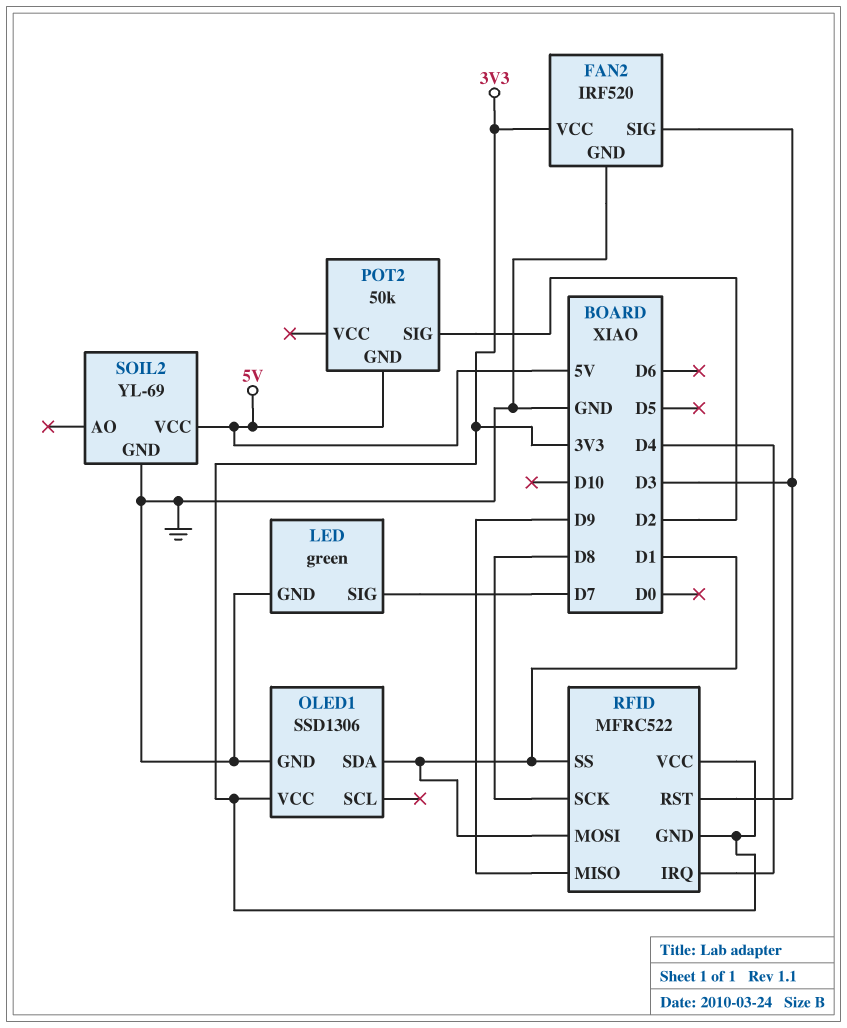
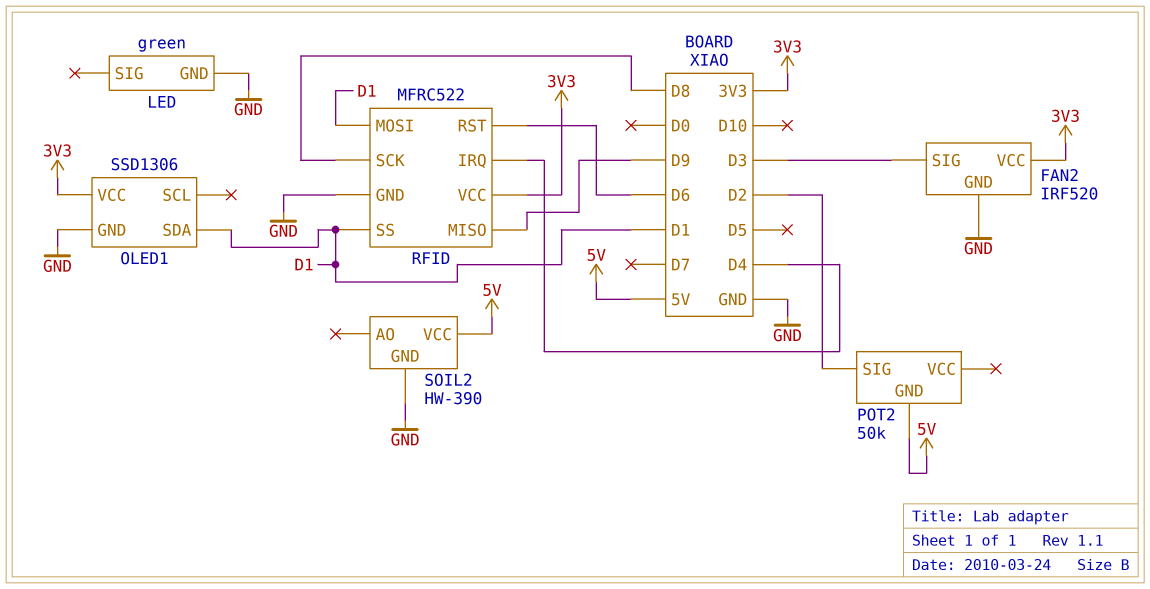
LED pin SIG: D7 -> none
RFID pin GND: 3V3 -> GND
RFID pin RST: D3 -> D6
SOIL2: YL-69 -> HW-390

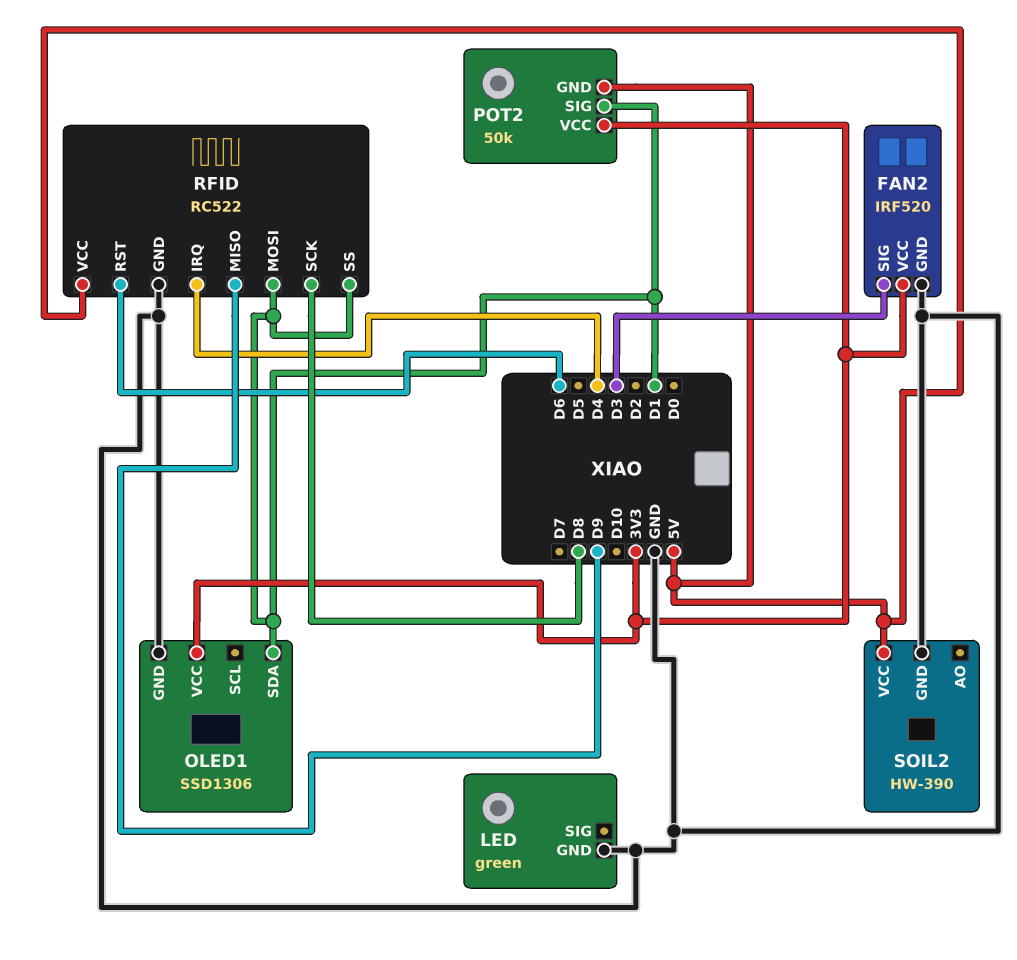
POT2 pin SIG: D2 -> D1
POT2 pin VCC: none -> 3V3
RFID: MFRC522 -> RC522
RFID pin VCC: 3V3 -> 5V

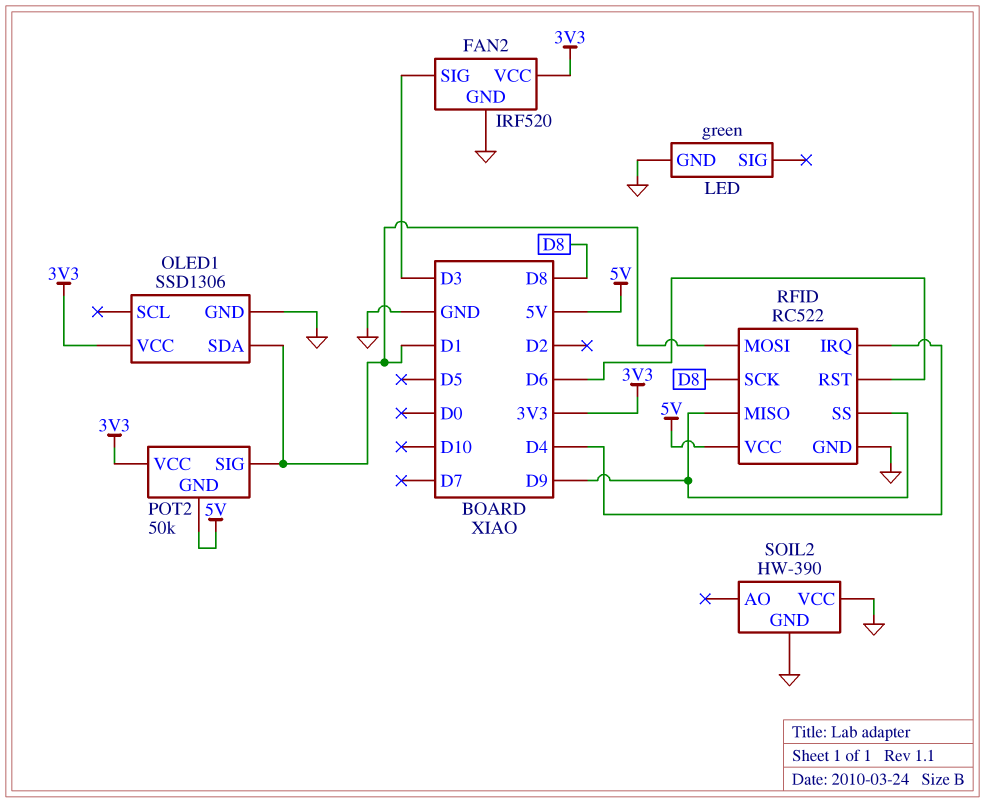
RFID pin SS: D1 -> D9
SOIL2 pin VCC: 5V -> GND

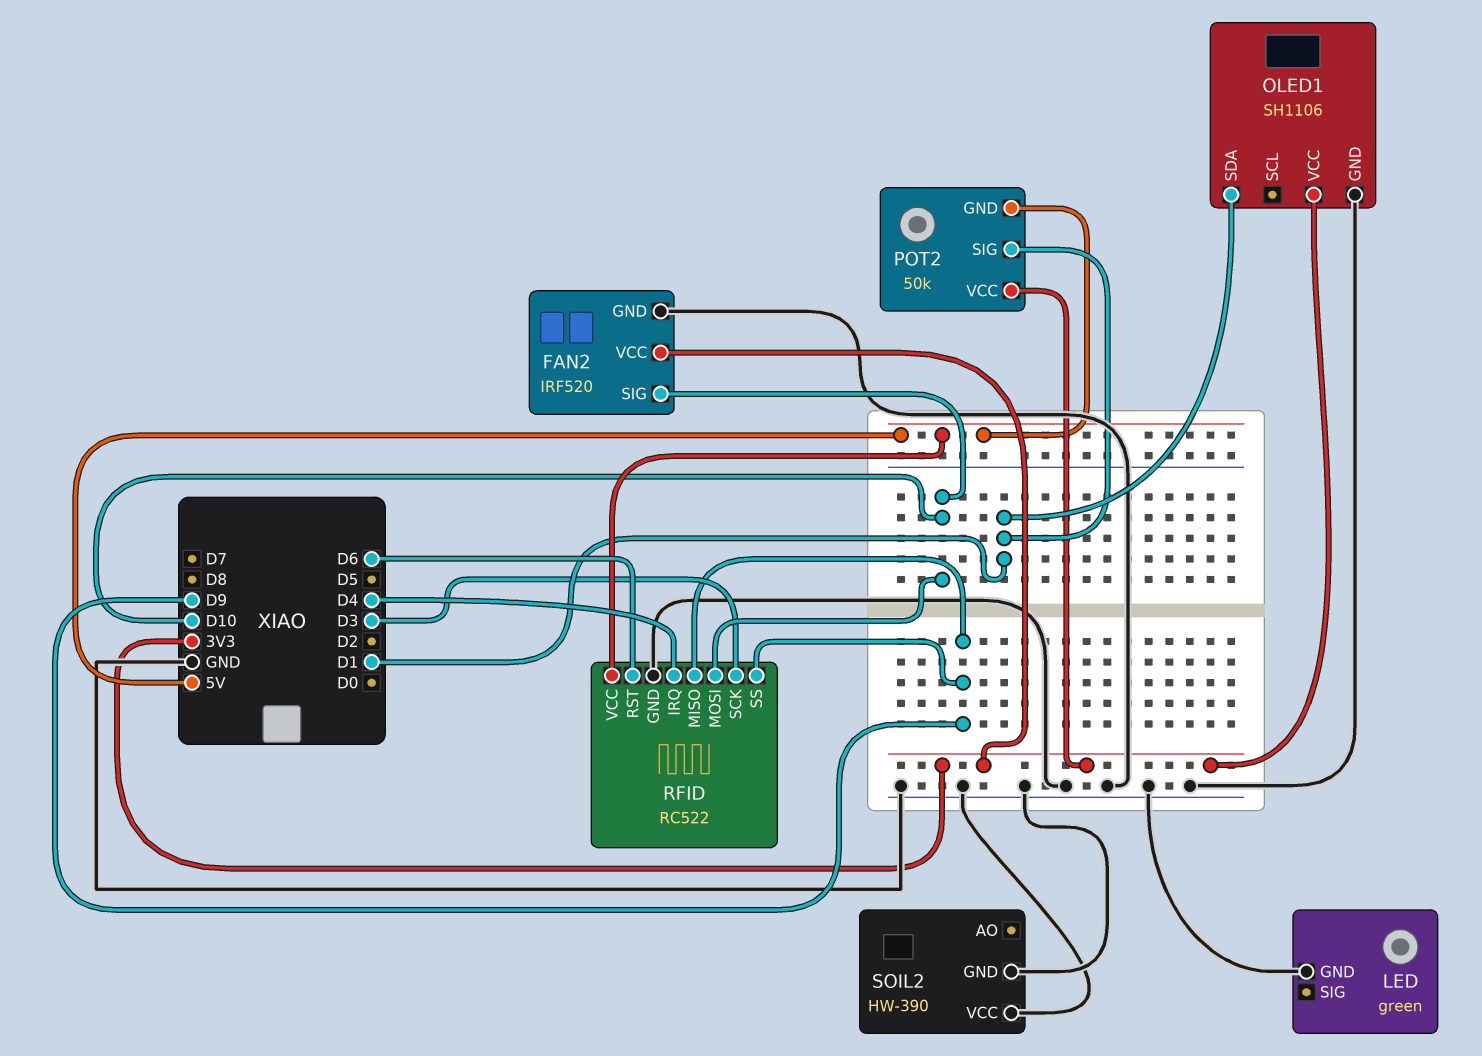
FAN2 pin SIG: D3 -> D10
OLED1: SSD1306 -> SH1106
RFID pin MOSI: D1 -> D10
RFID pin SCK: D8 -> D3

